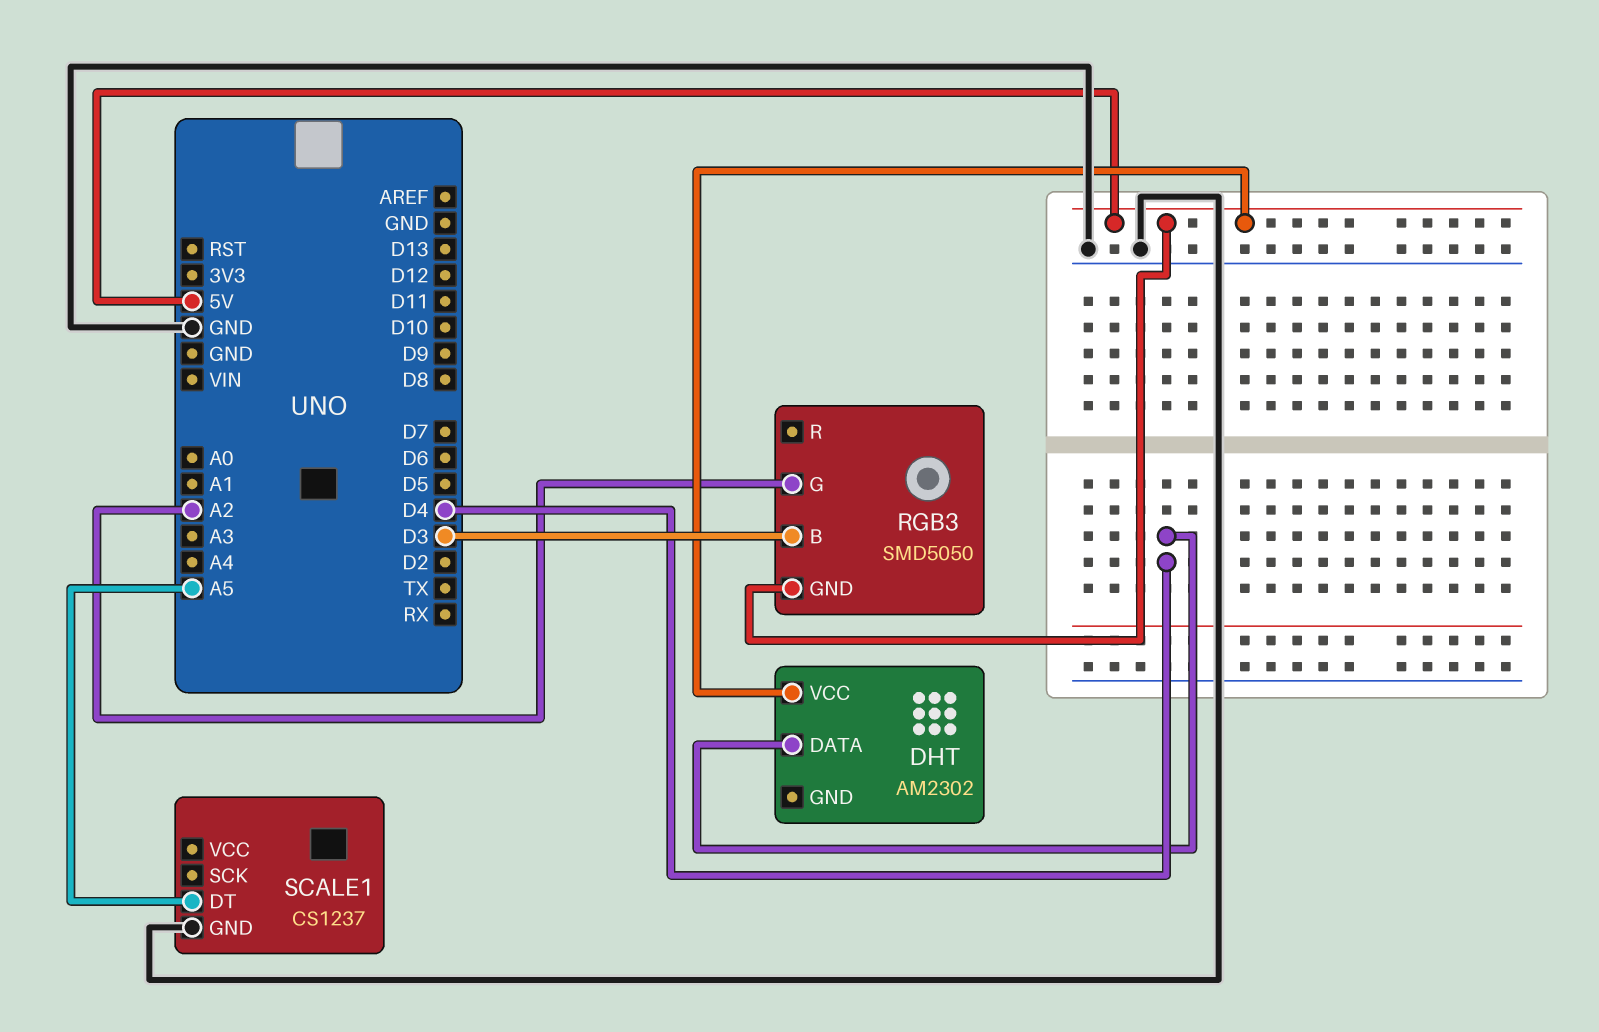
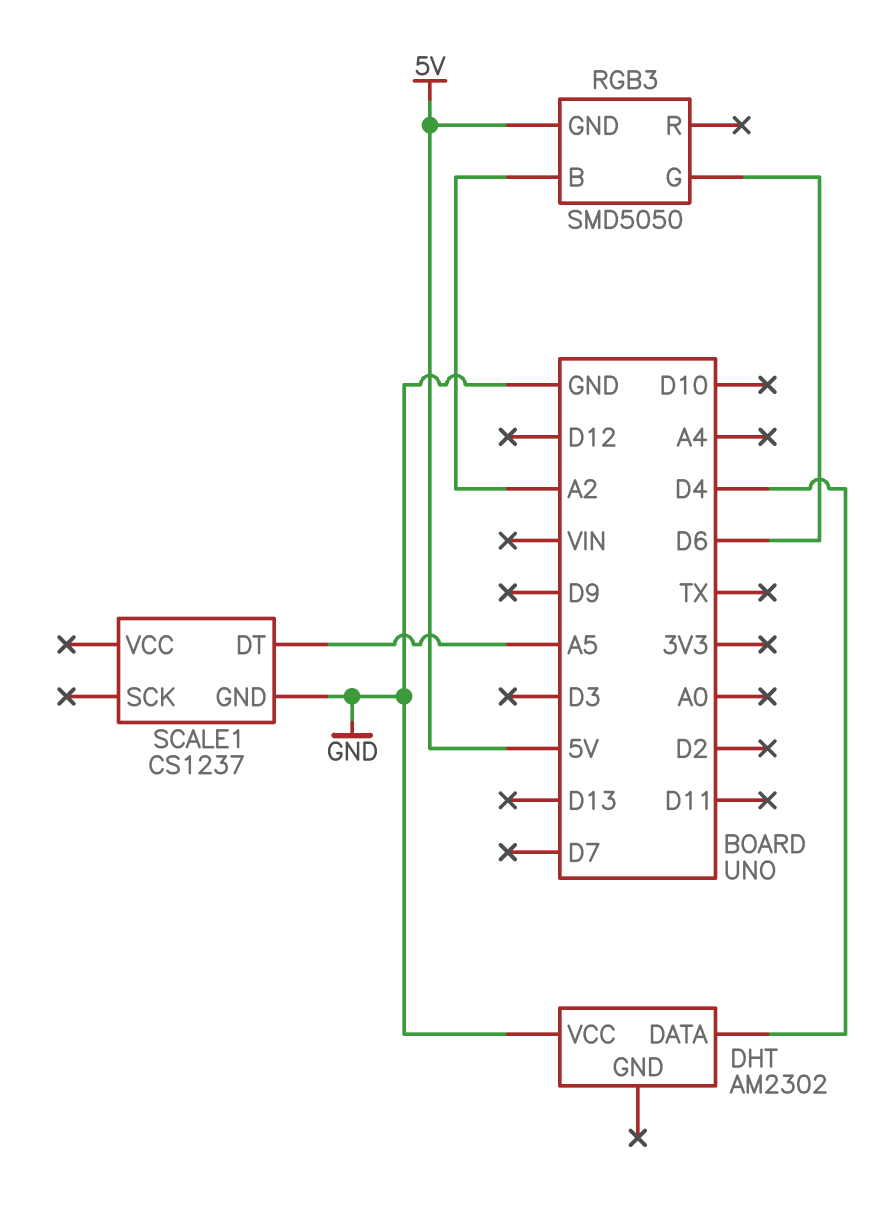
DHT pin VCC: 5V -> GND
RGB3 pin B: D3 -> A2
RGB3 pin G: A2 -> D6

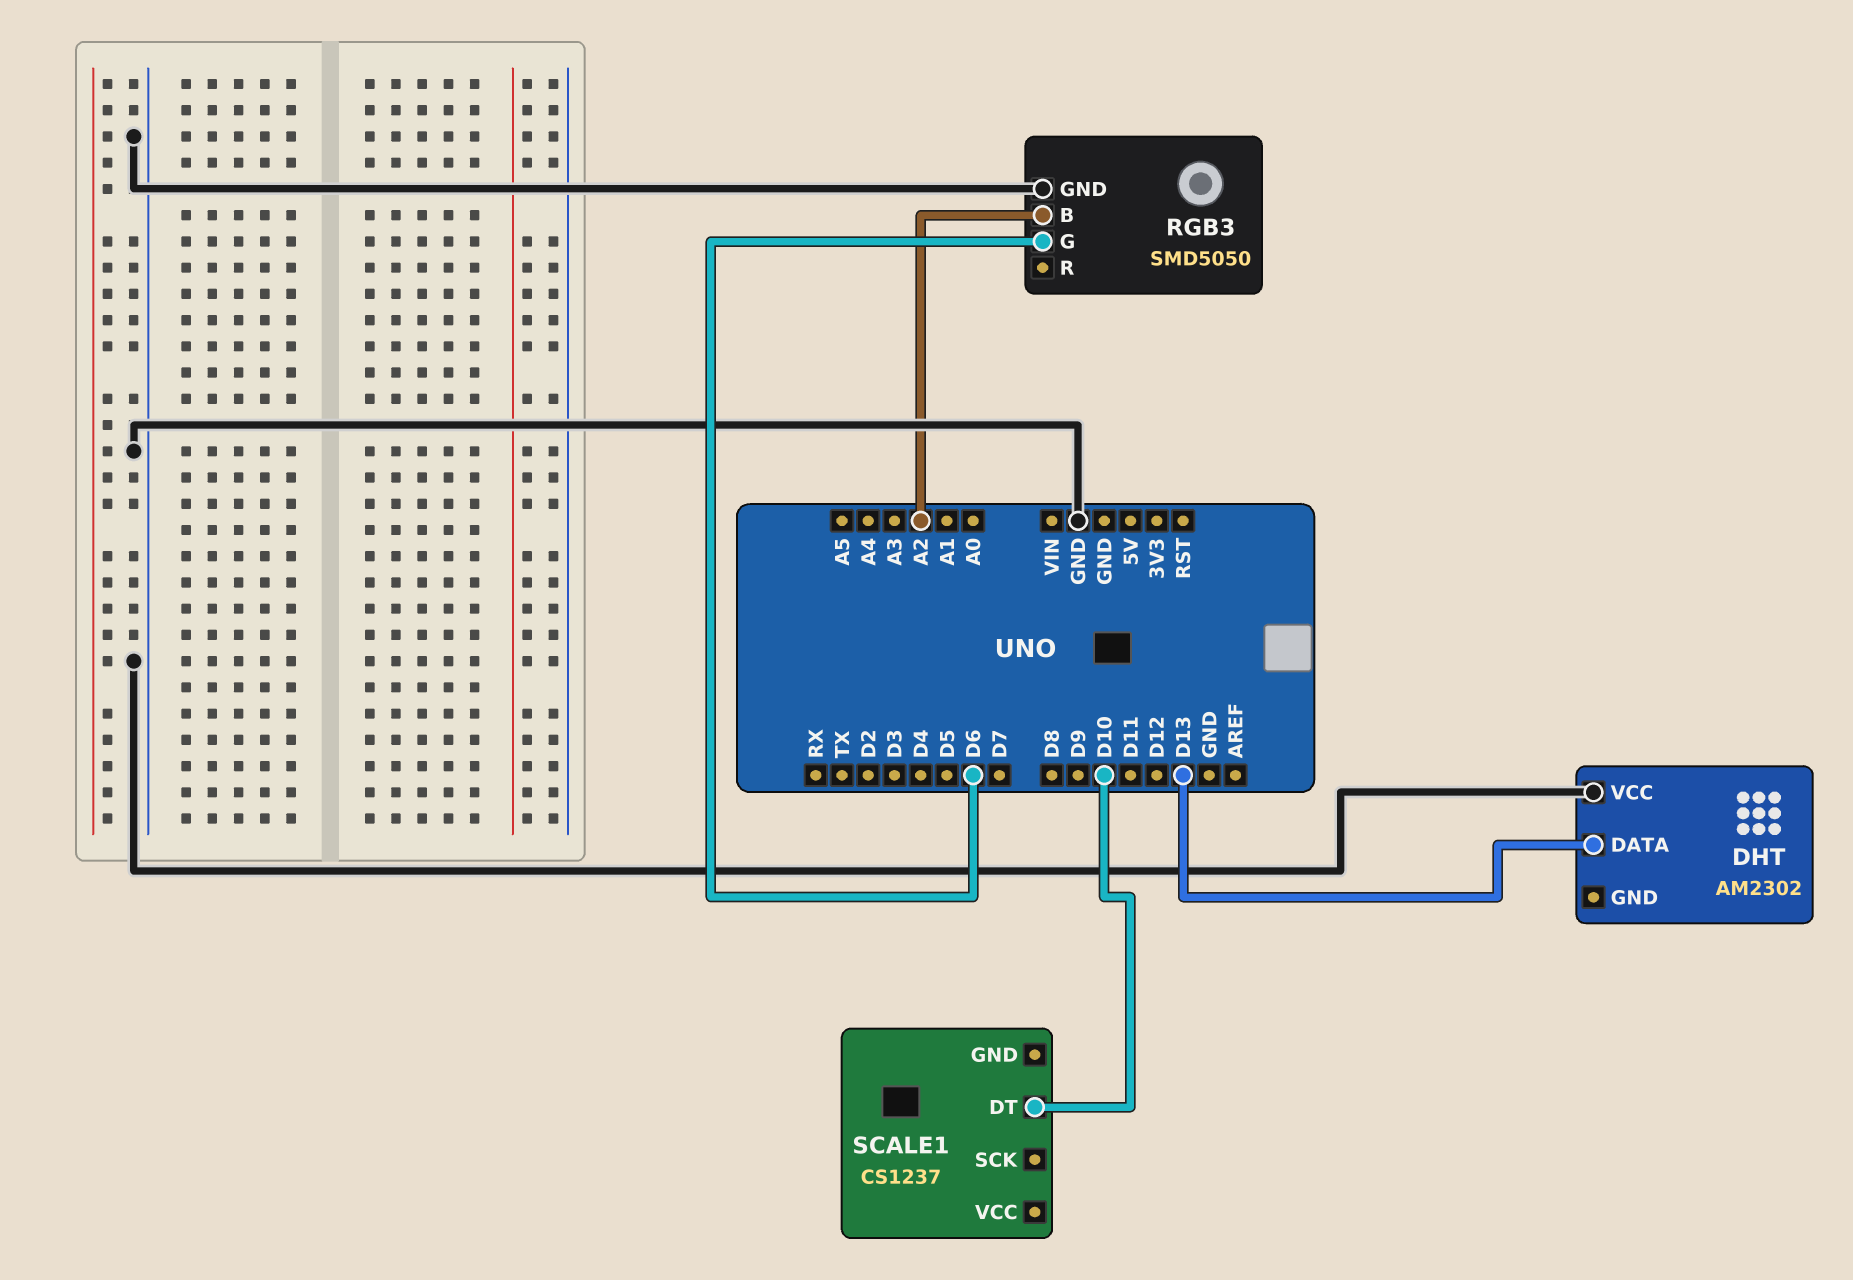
DHT pin DATA: D4 -> D13
RGB3 pin GND: 5V -> GND
SCALE1 pin DT: A5 -> D10
SCALE1 pin GND: GND -> none

